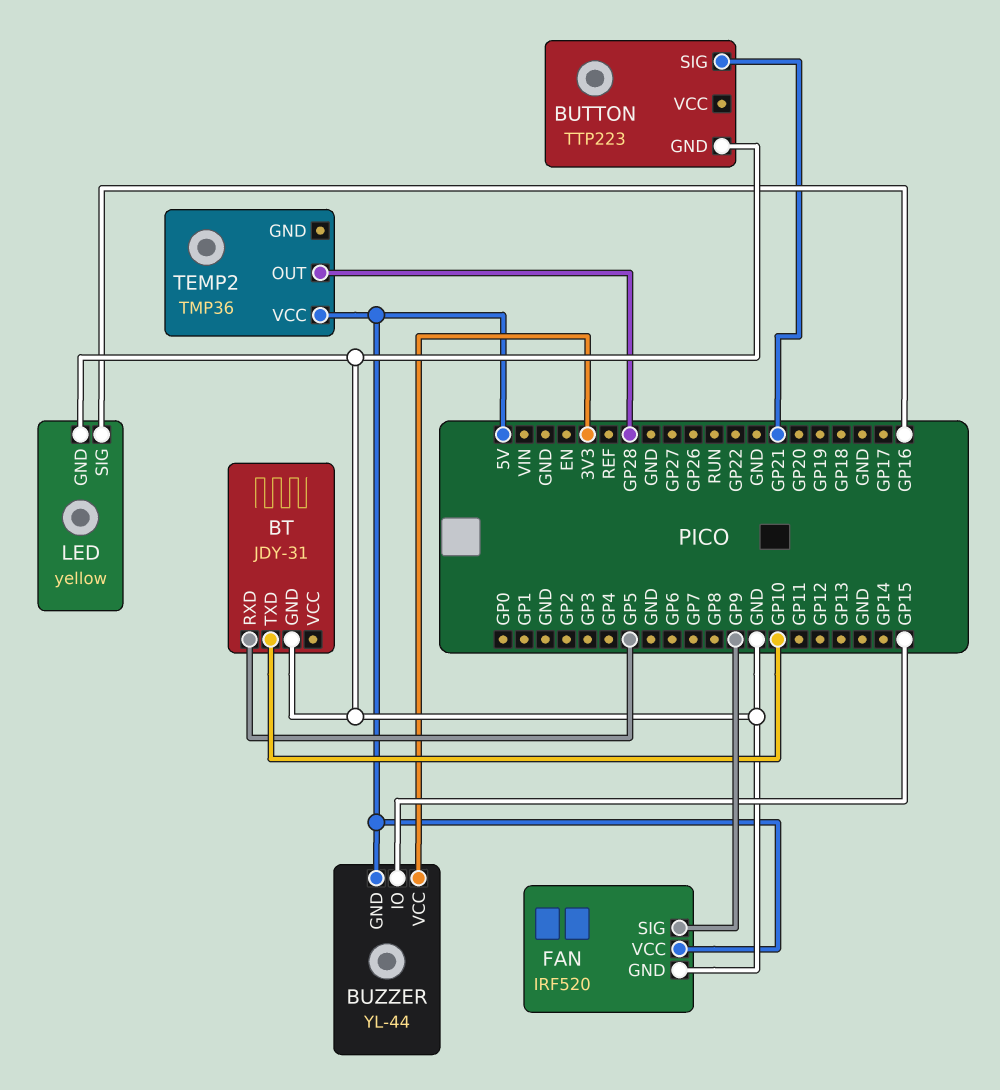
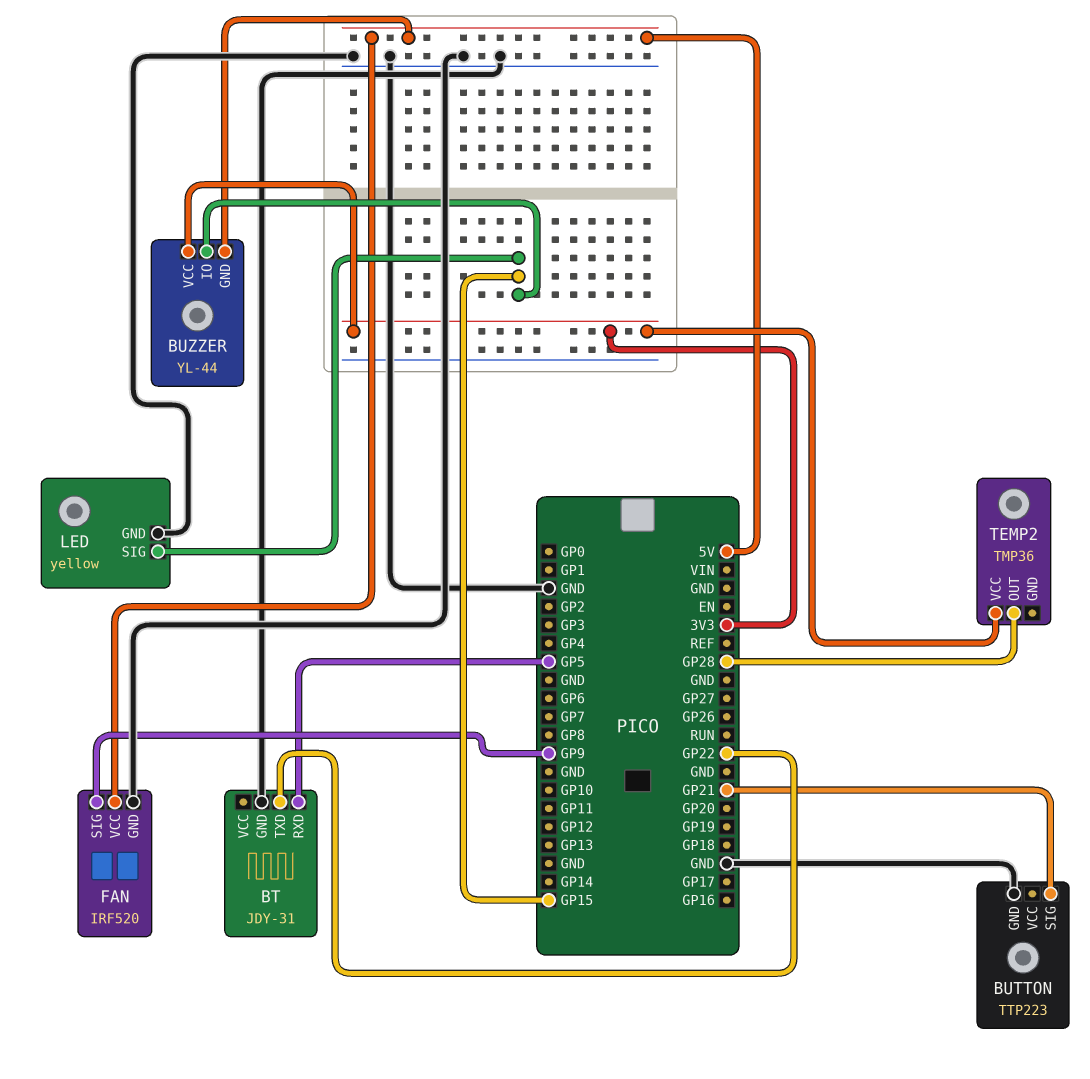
BT pin TXD: GP10 -> GP22
LED pin SIG: GP16 -> GP15
TEMP2 pin VCC: 5V -> 3V3

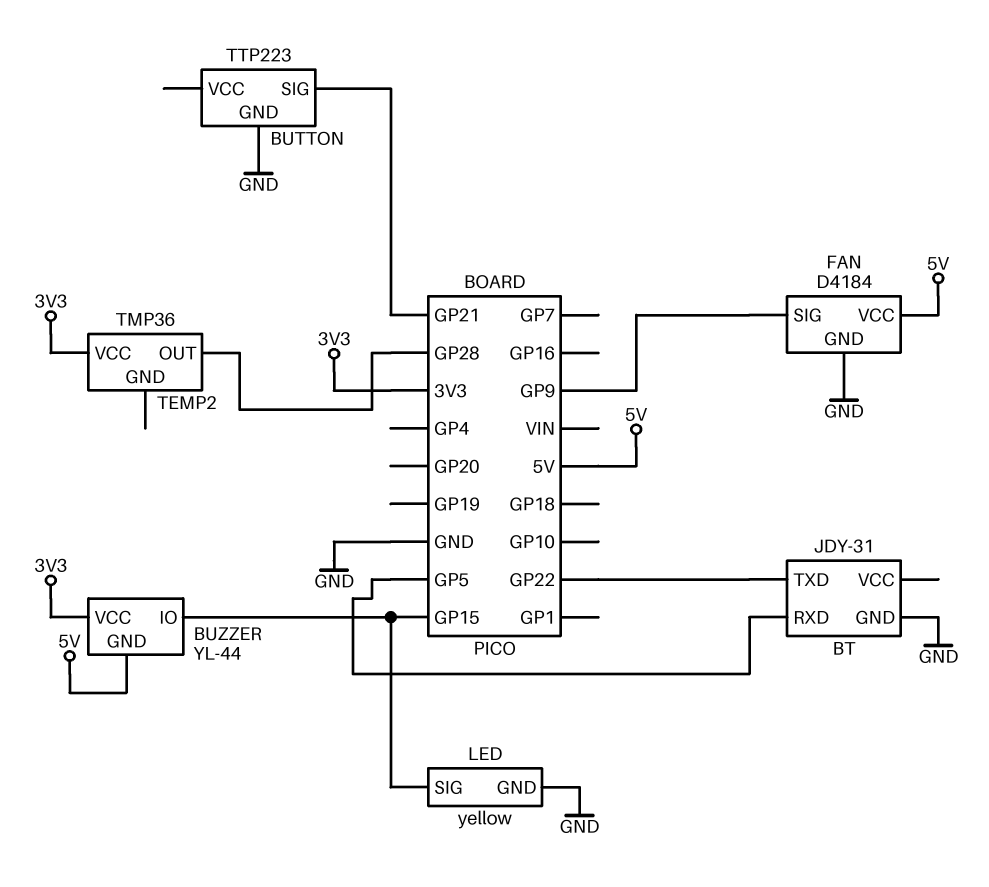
FAN: IRF520 -> D4184

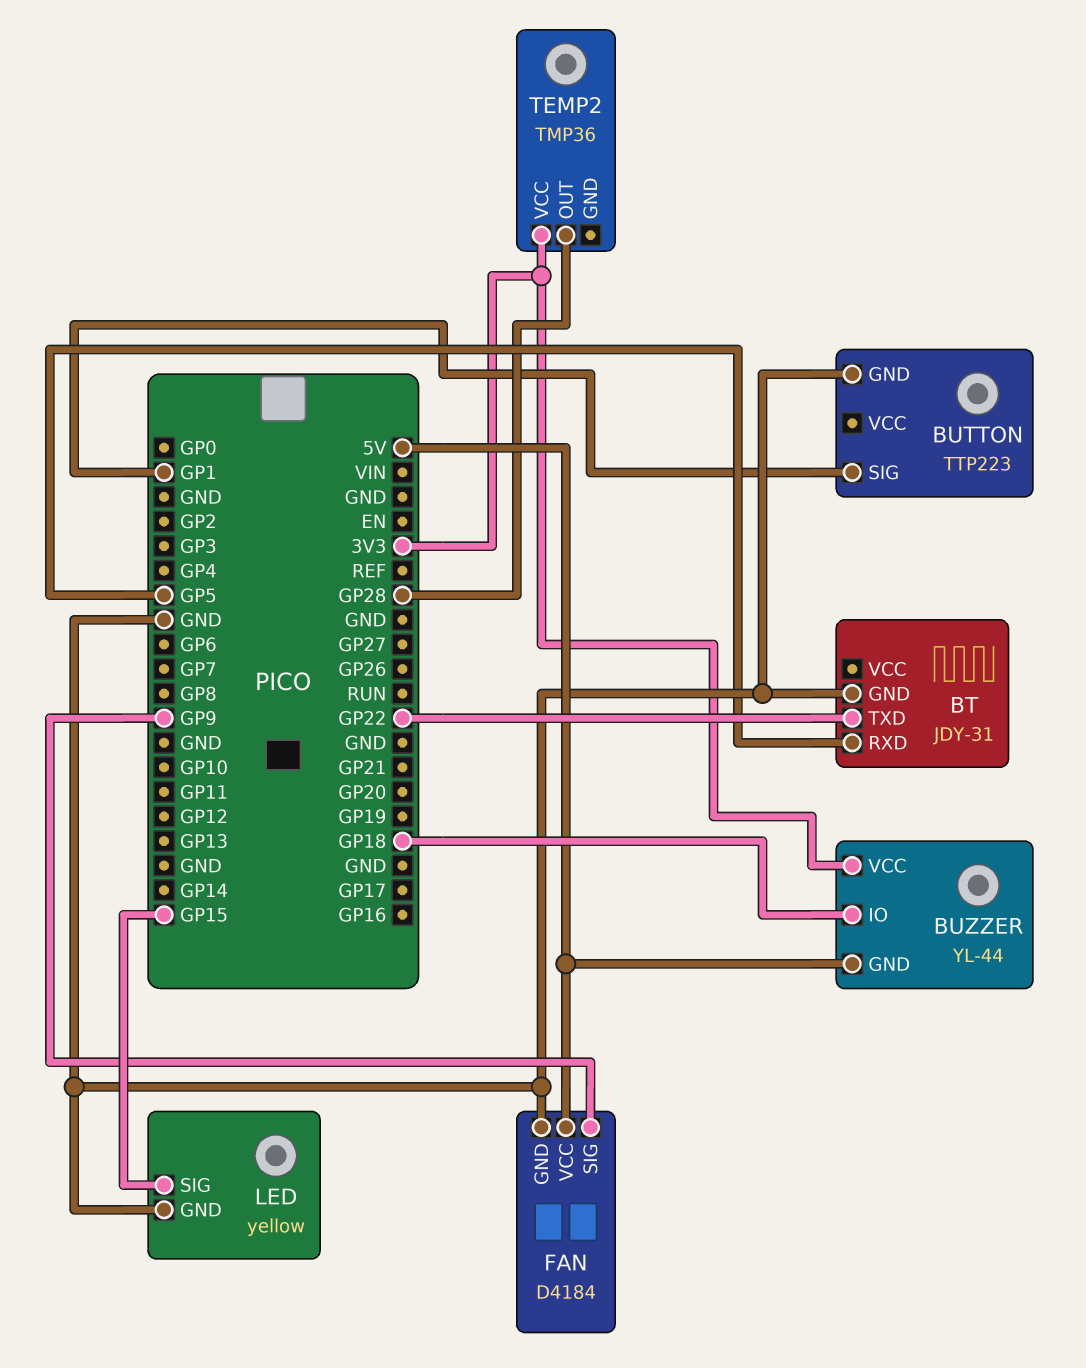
BUTTON pin SIG: GP21 -> GP1
BUZZER pin IO: GP15 -> GP18

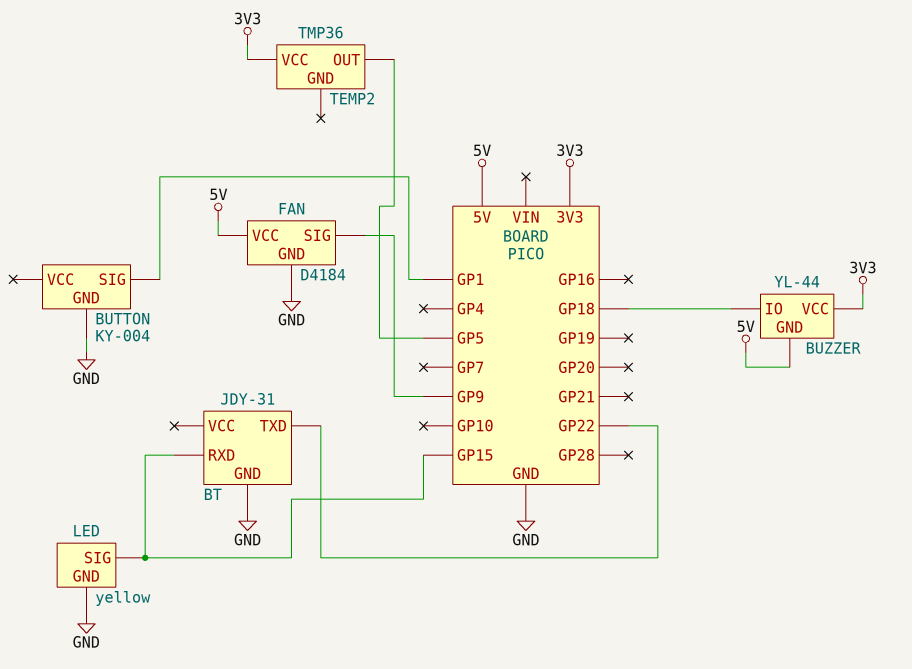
BT pin RXD: GP5 -> GP15
BUTTON: TTP223 -> KY-004
TEMP2 pin OUT: GP28 -> GP5

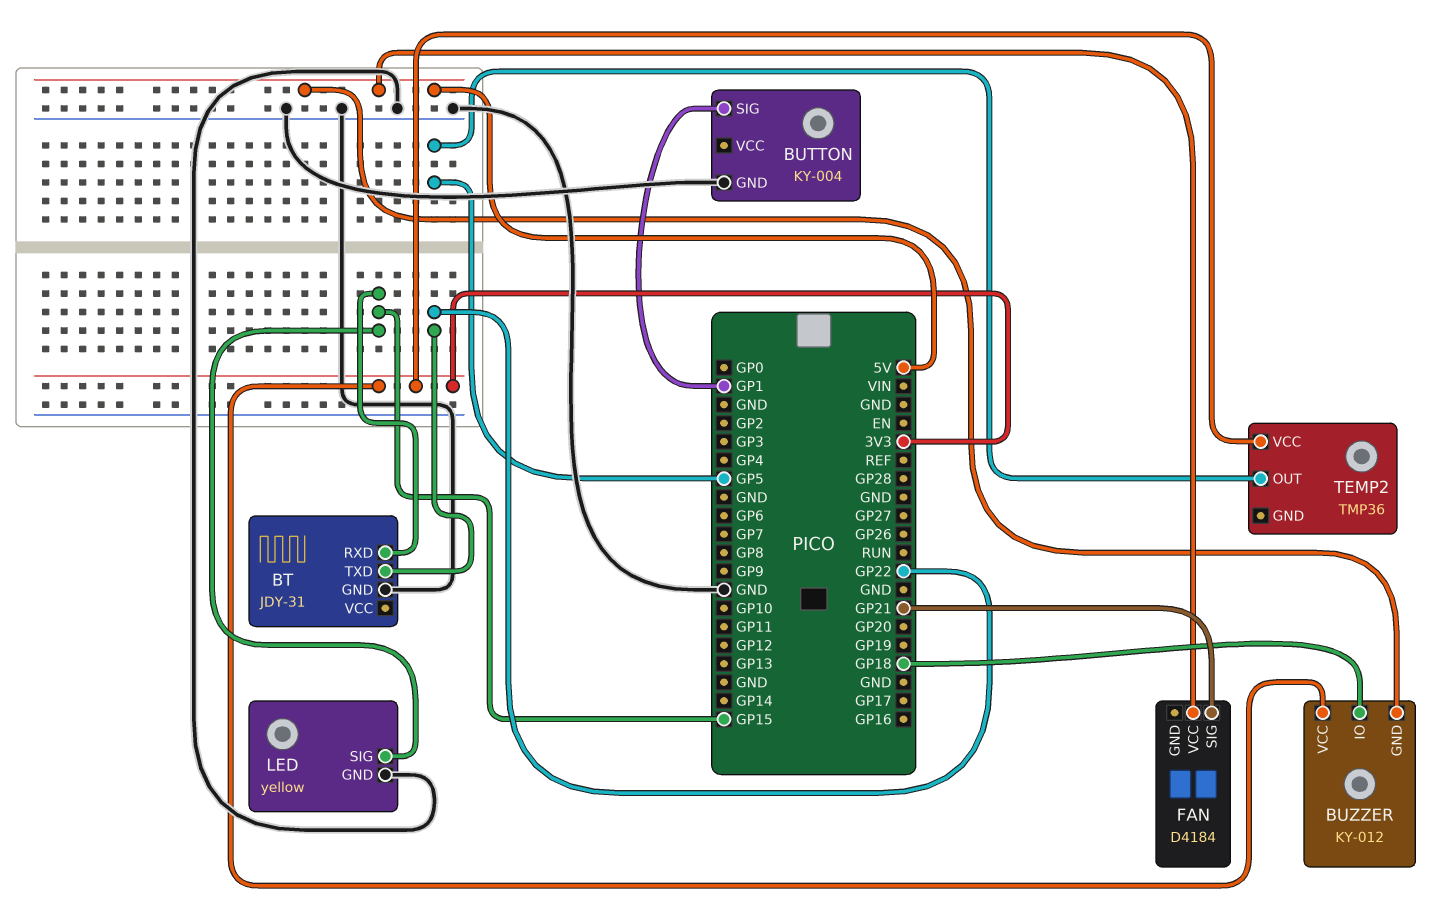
BUZZER: YL-44 -> KY-012
FAN pin GND: GND -> none
FAN pin SIG: GP9 -> GP21

